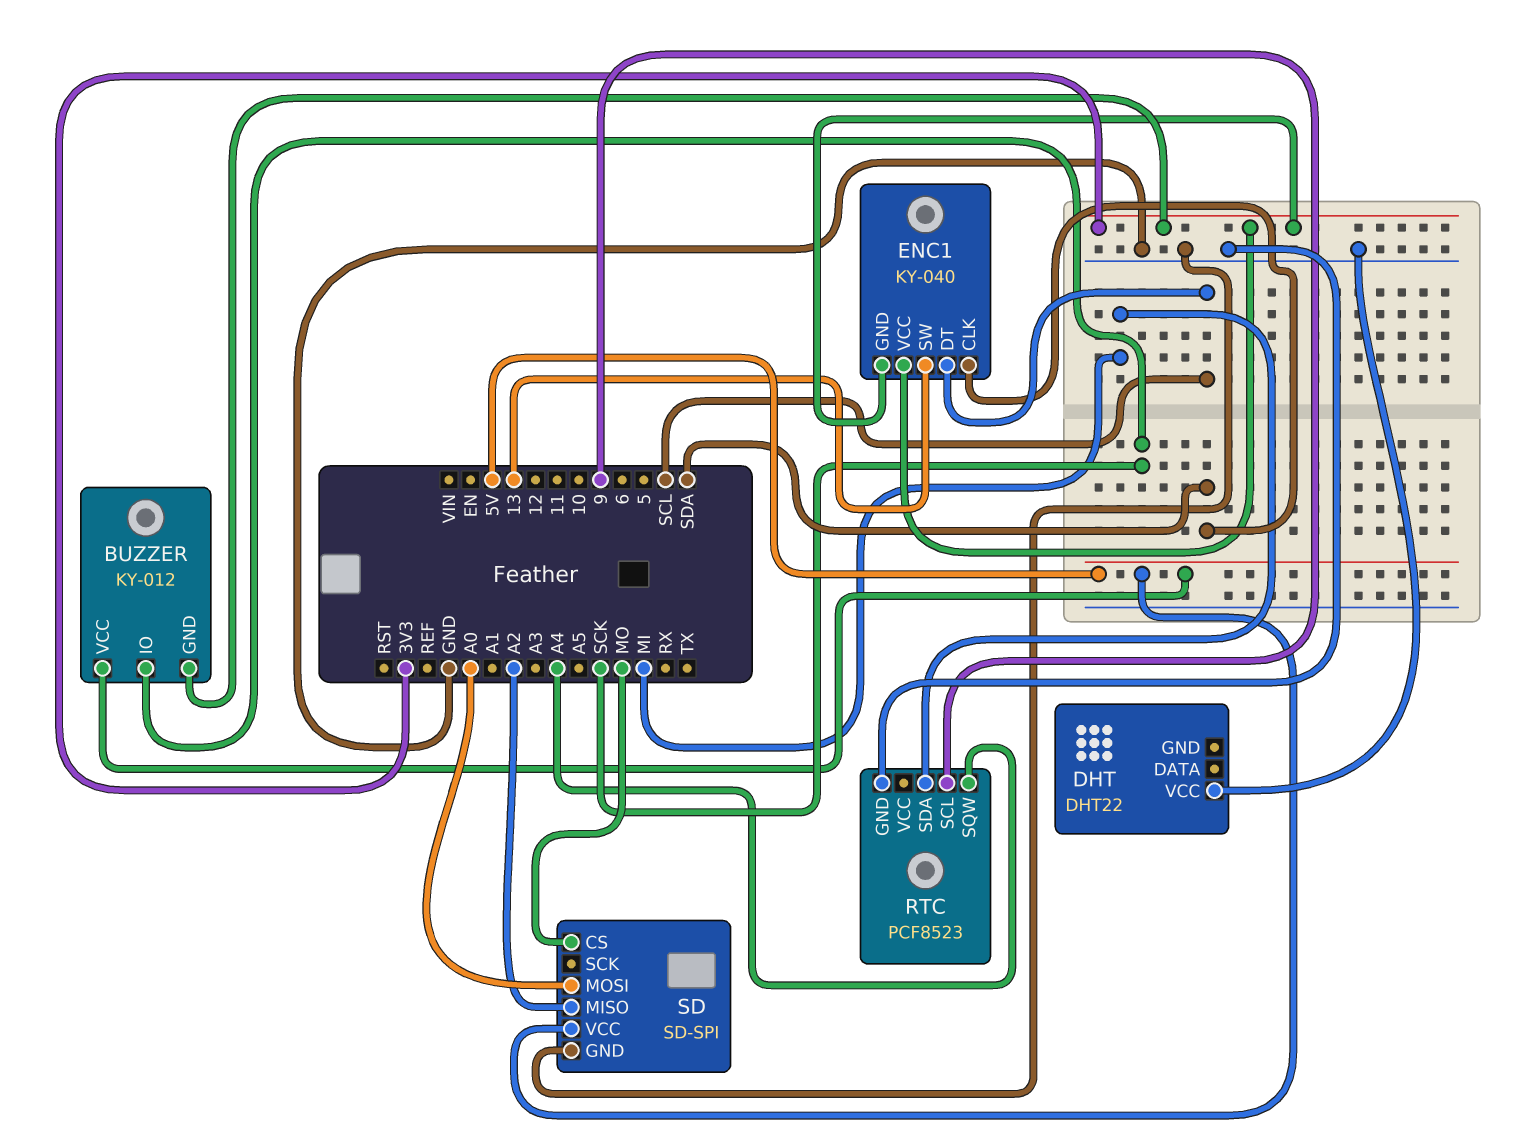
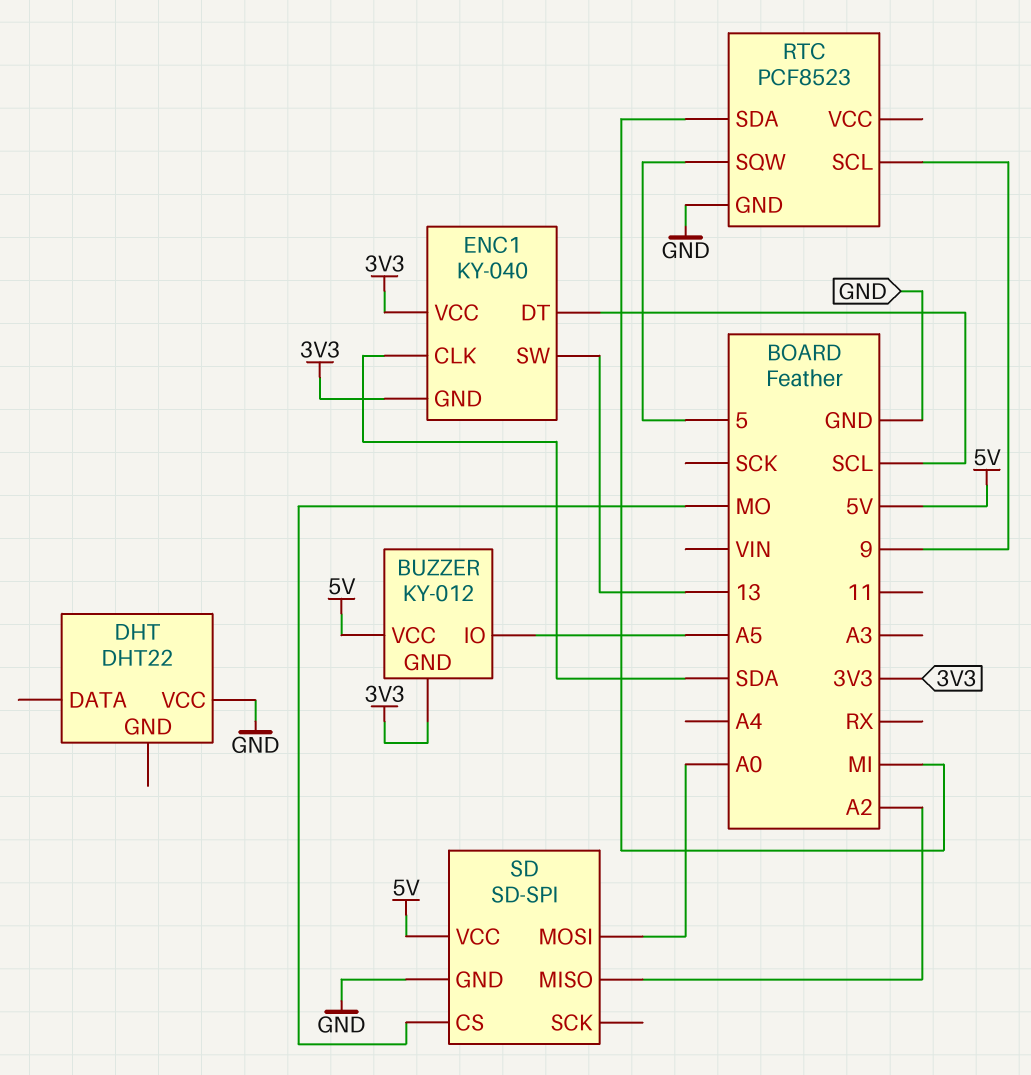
BUZZER pin IO: SCK -> A5
RTC pin SQW: A4 -> 5

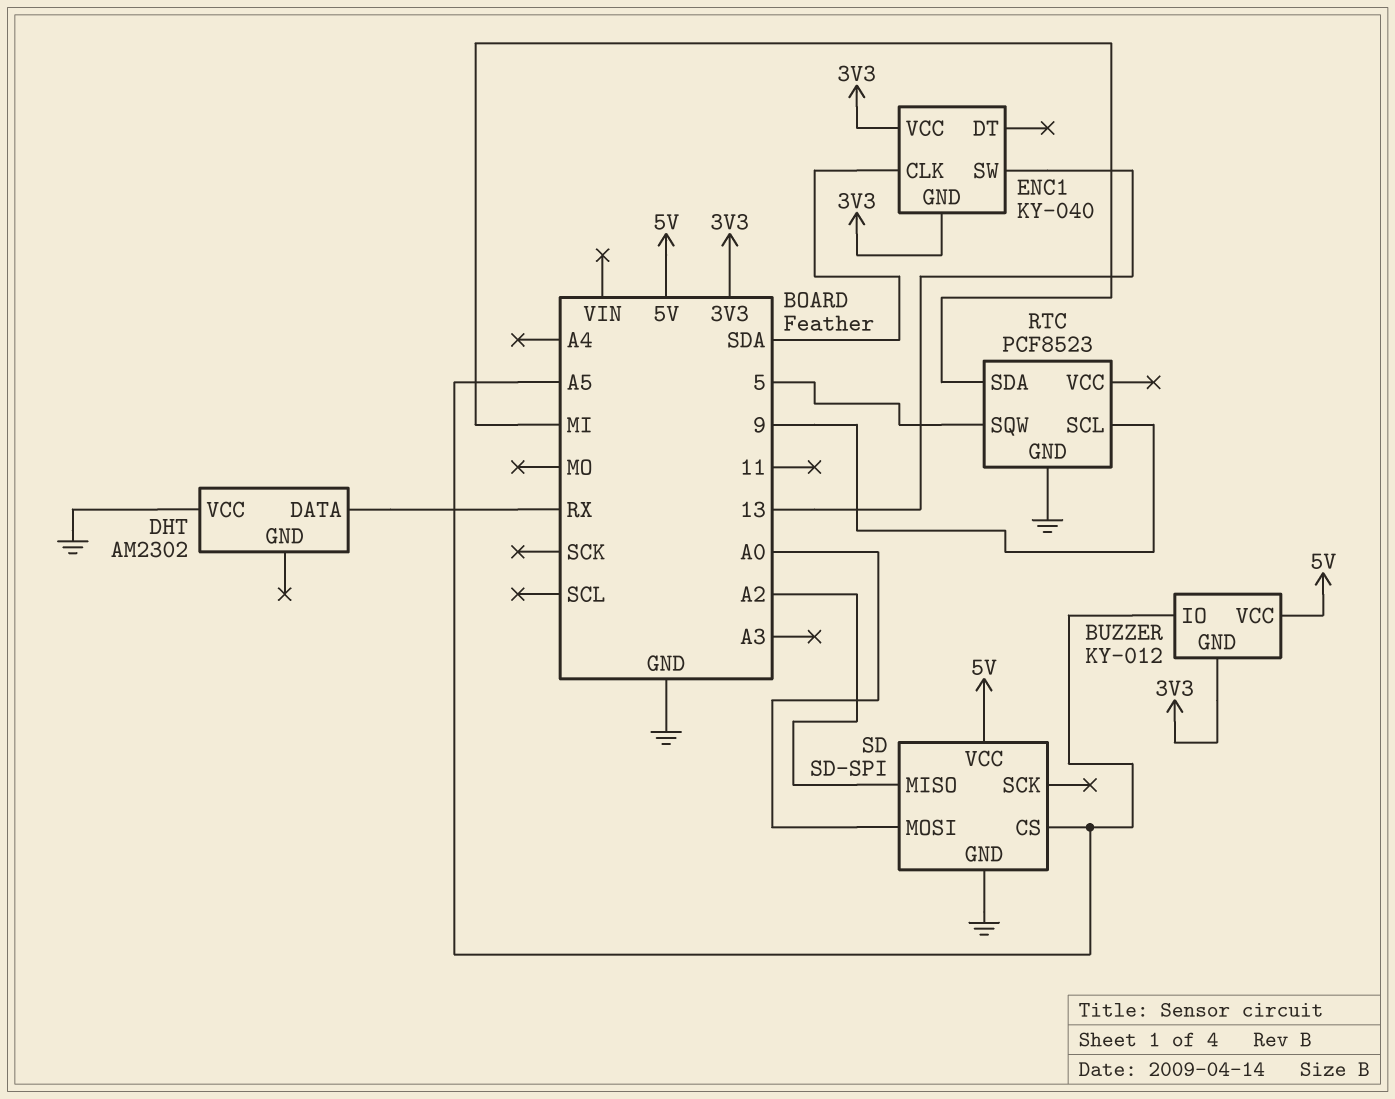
DHT: DHT22 -> AM2302
DHT pin DATA: none -> RX
ENC1 pin DT: SCL -> none
SD pin CS: MO -> A5

